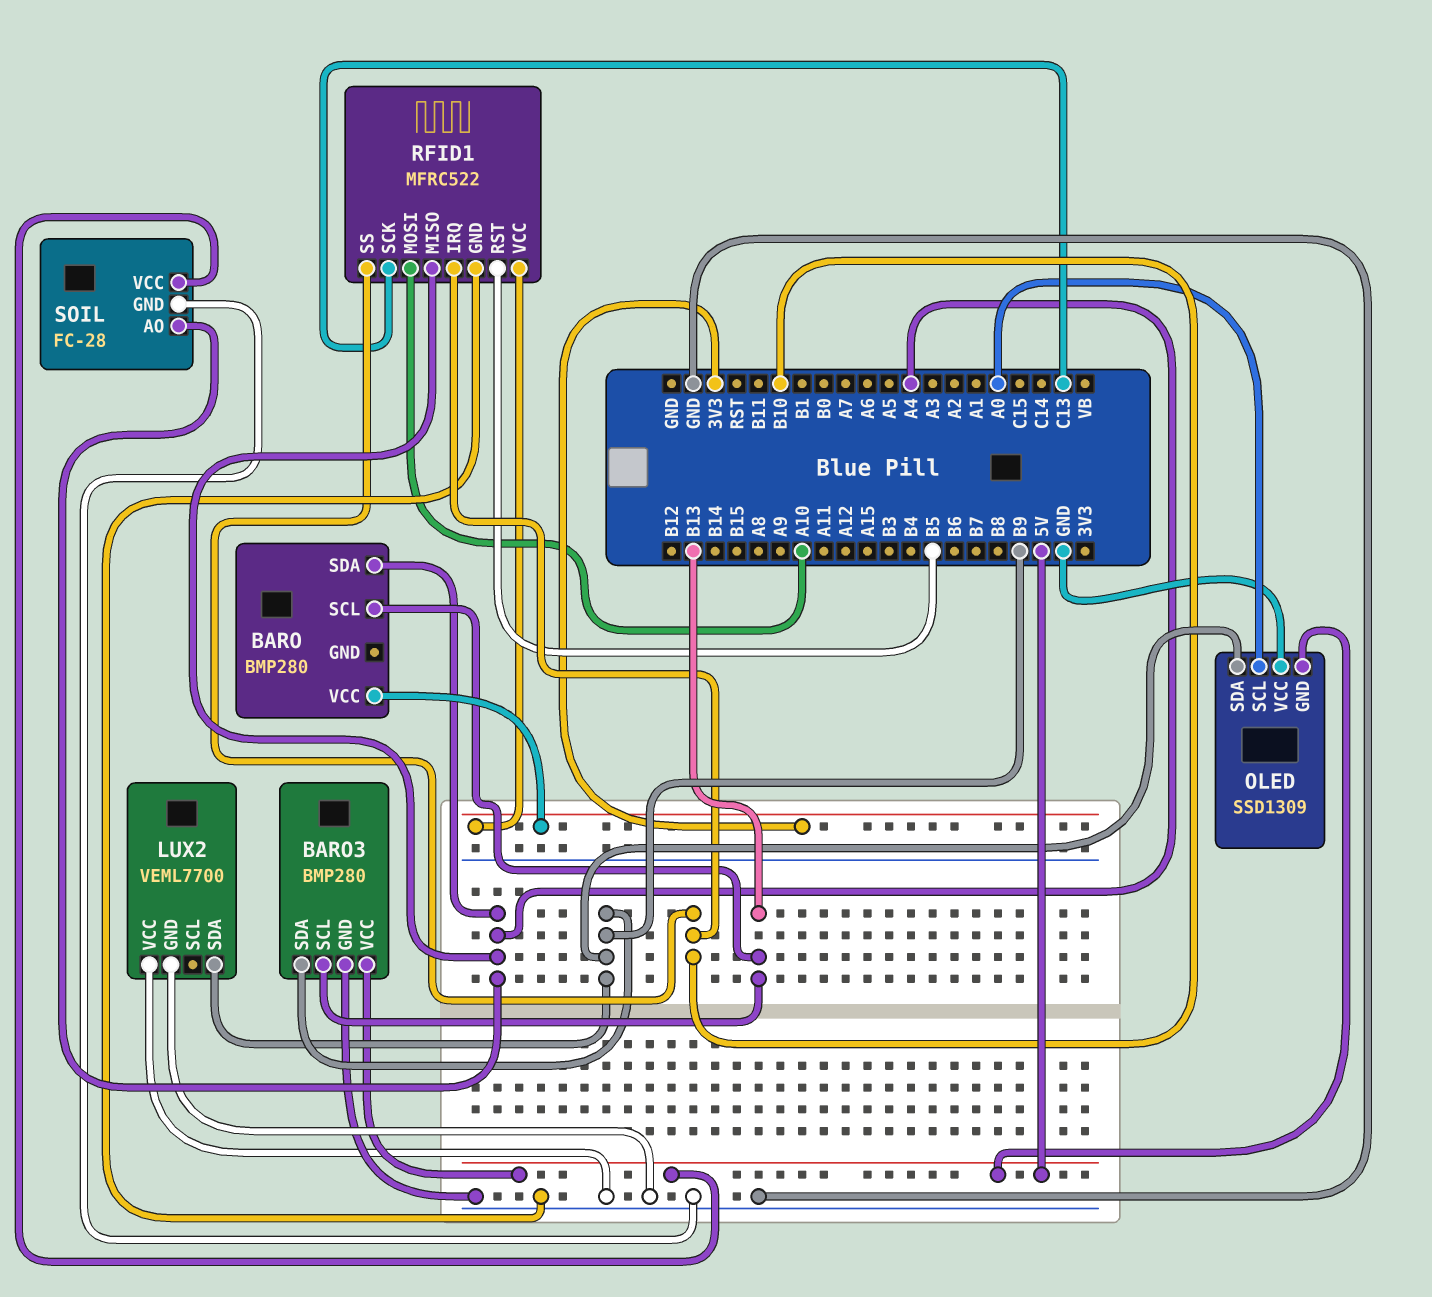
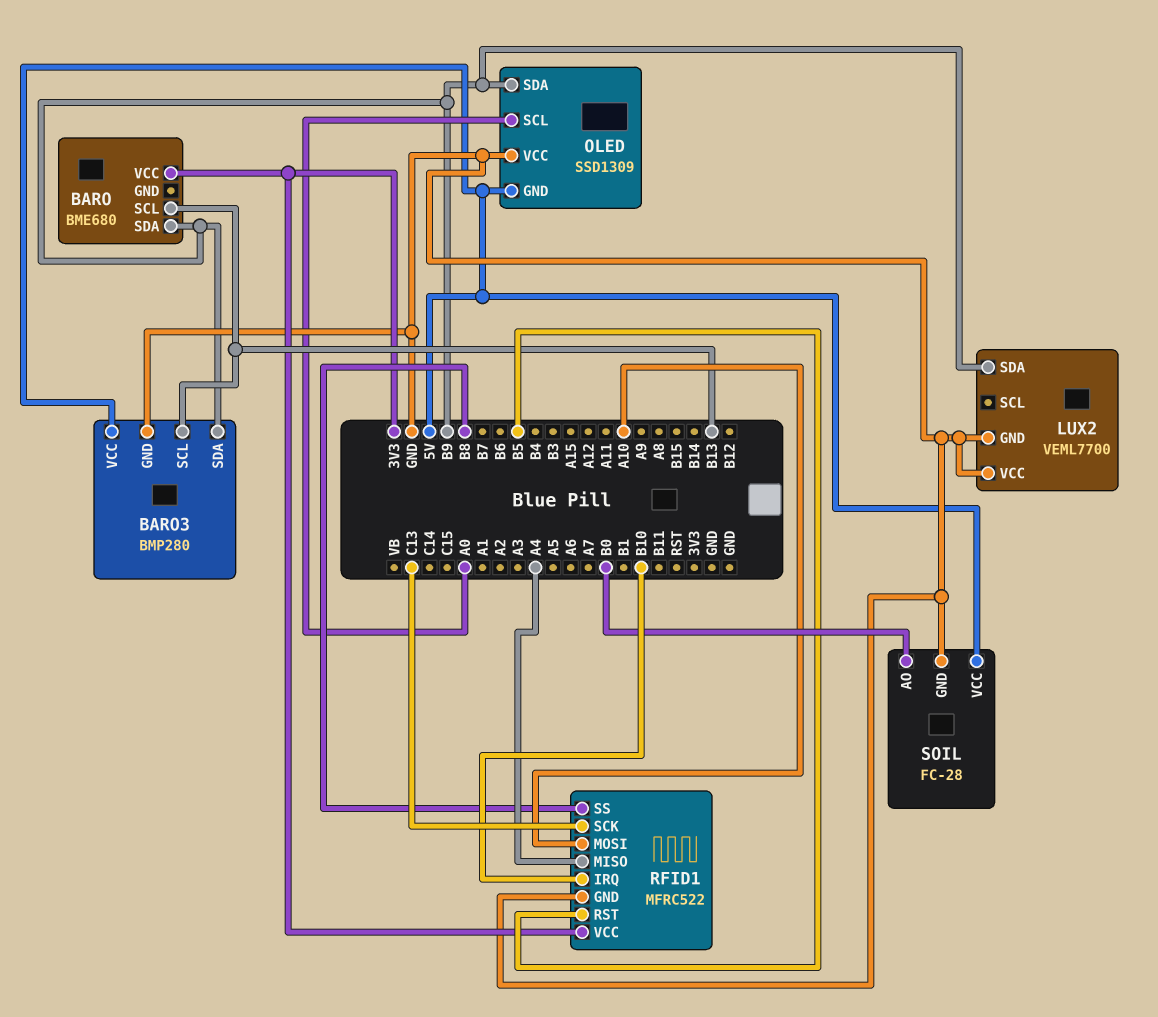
BARO: BMP280 -> BME680
BARO pin SDA: A4 -> B9
RFID1 pin SS: B10 -> B8
SOIL pin AO: A4 -> B0

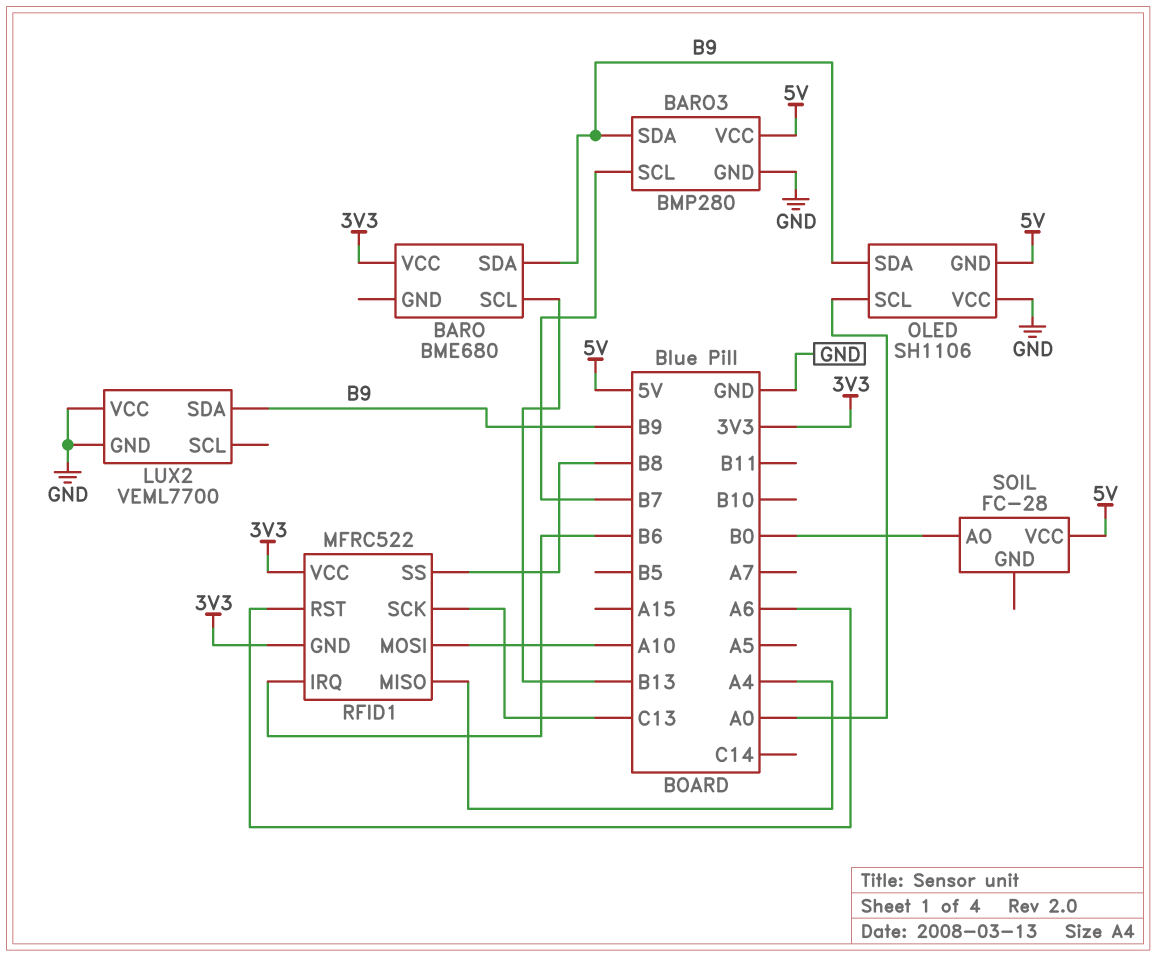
BARO3 pin SCL: B13 -> B7
OLED: SSD1309 -> SH1106
RFID1 pin GND: GND -> 3V3
RFID1 pin IRQ: B10 -> B6
RFID1 pin RST: B5 -> A6
SOIL pin GND: GND -> none

